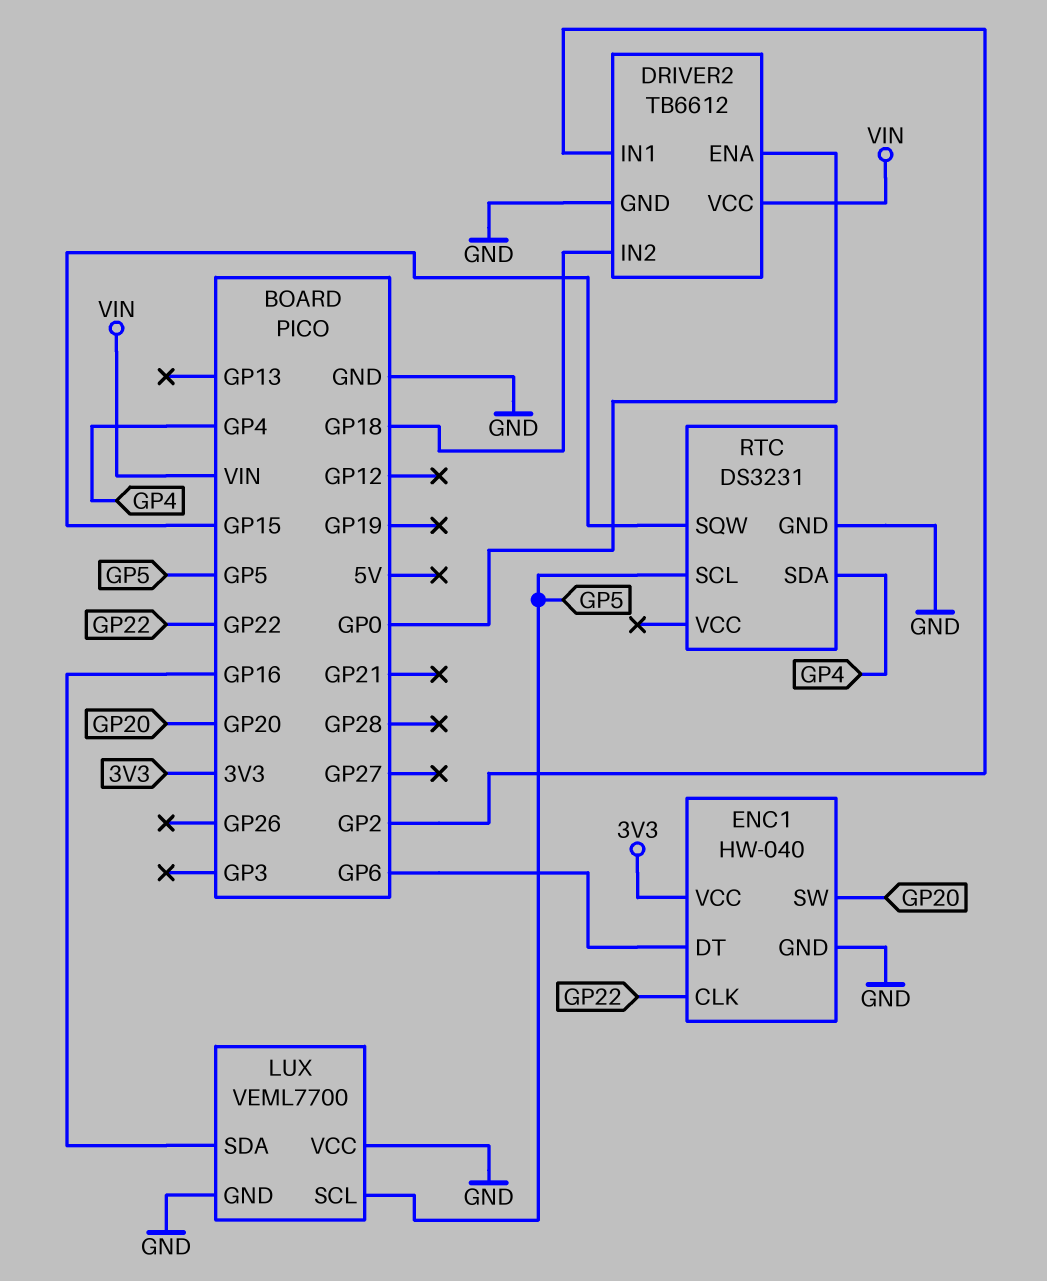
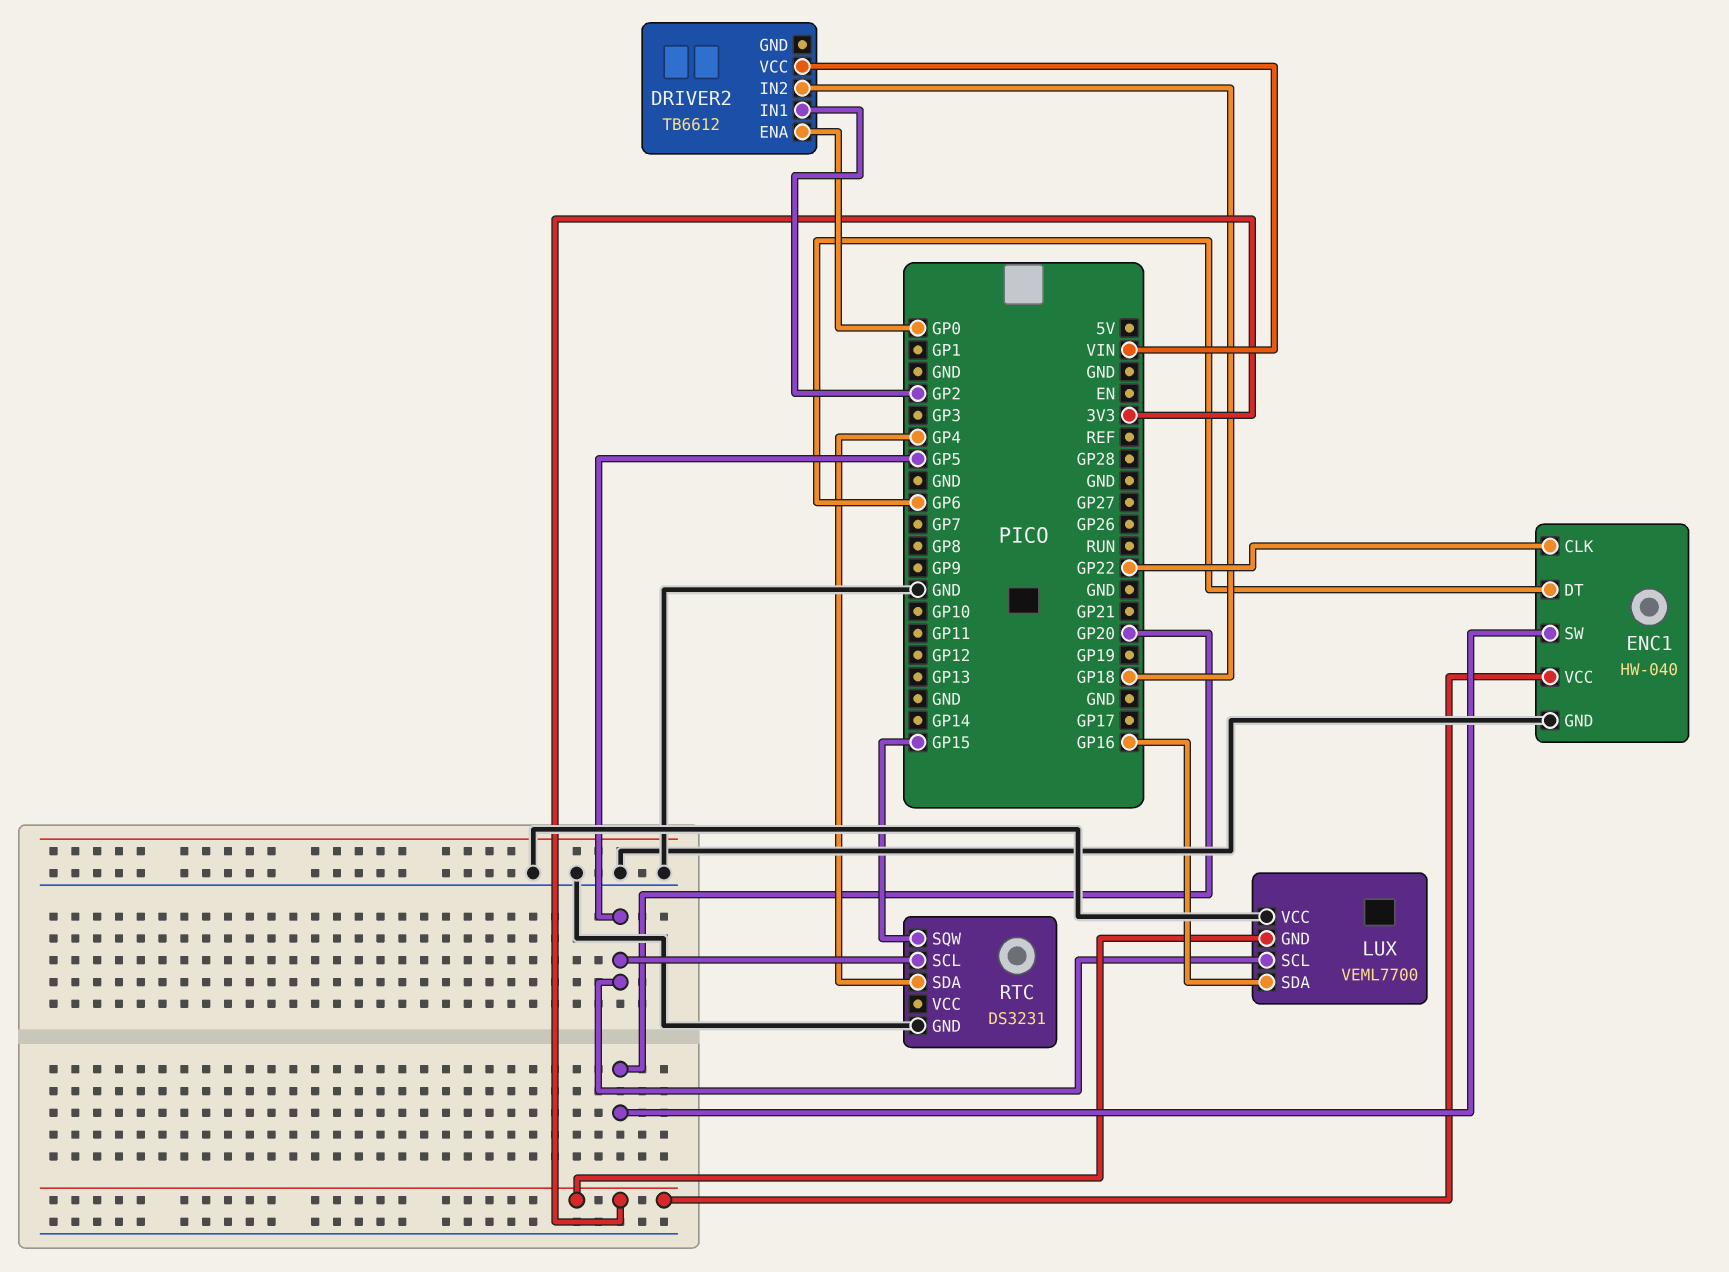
DRIVER2 pin GND: GND -> none
LUX pin GND: GND -> 3V3

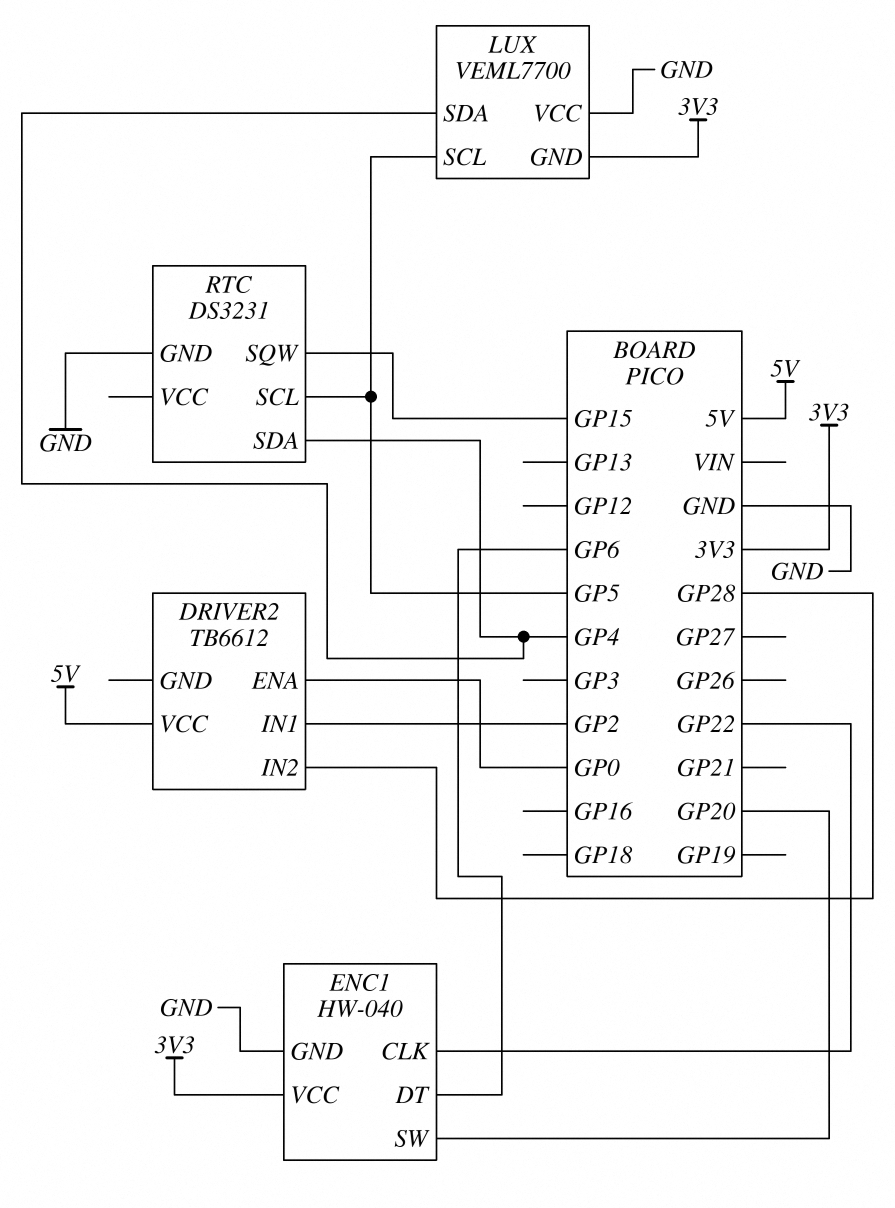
DRIVER2 pin IN2: GP18 -> GP28
DRIVER2 pin VCC: VIN -> 5V
LUX pin SDA: GP16 -> GP4

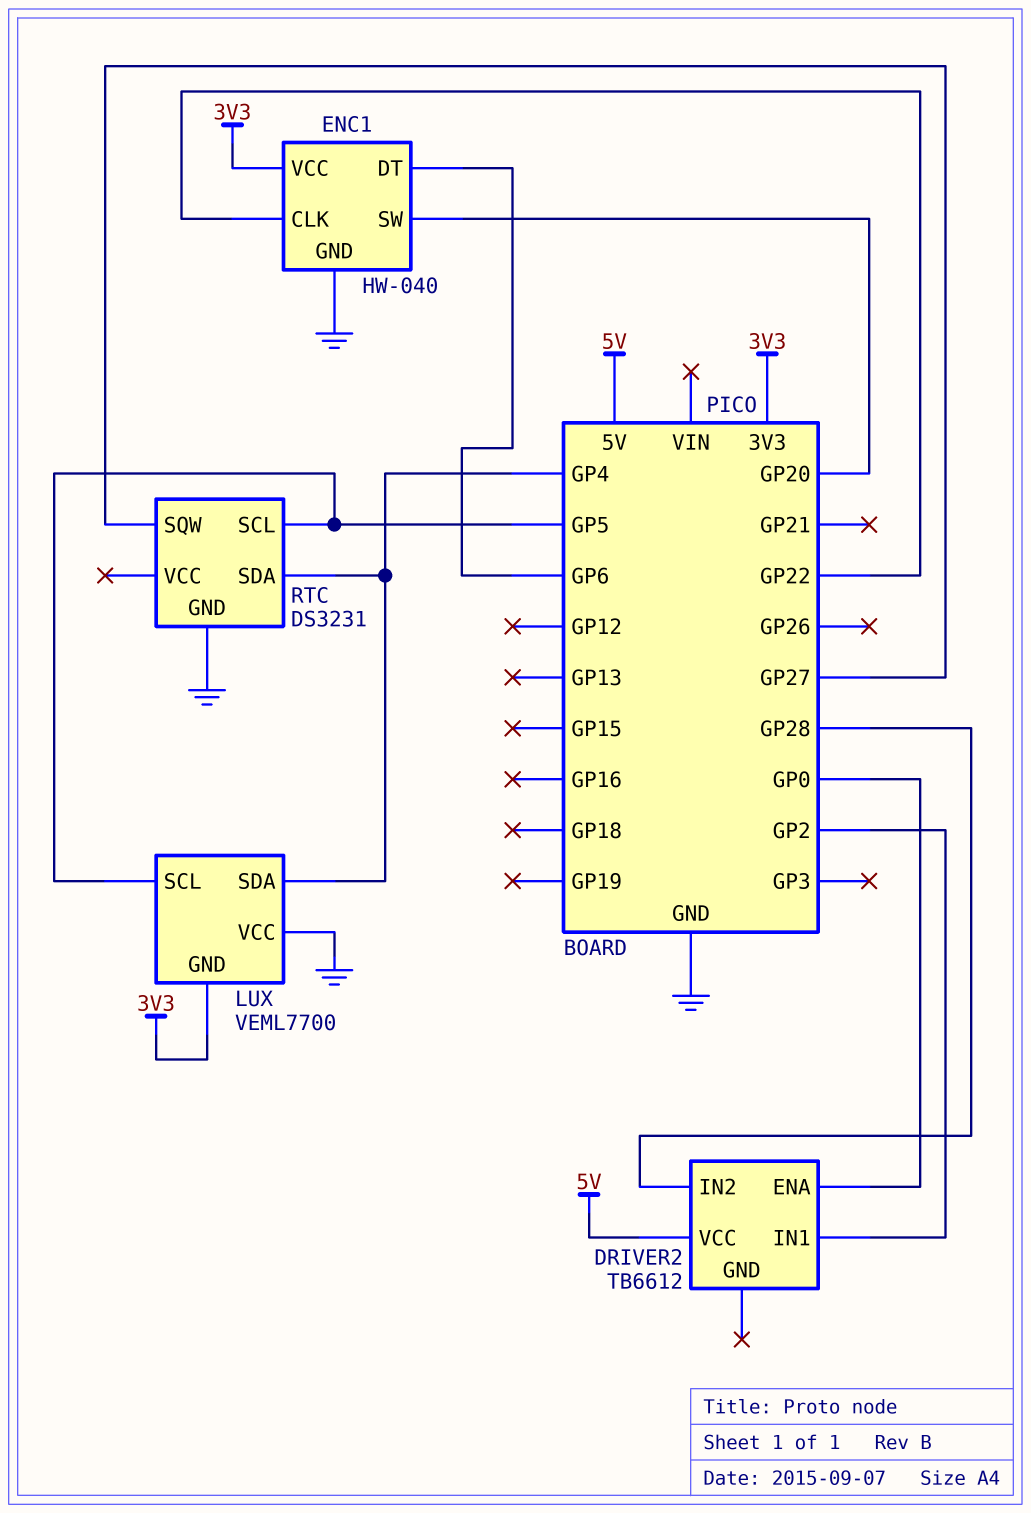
RTC pin SQW: GP15 -> GP27

